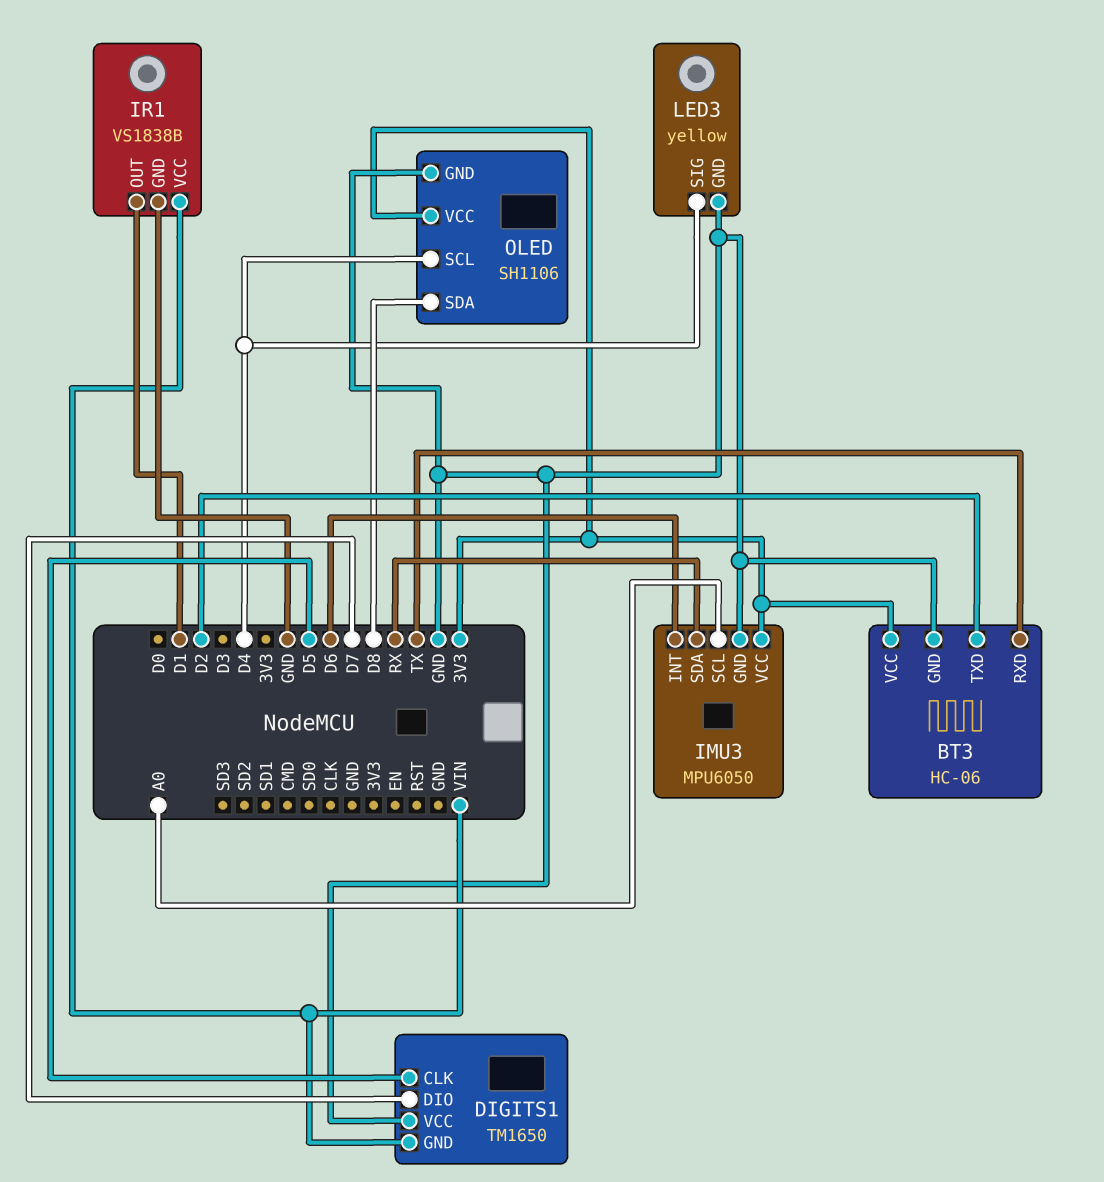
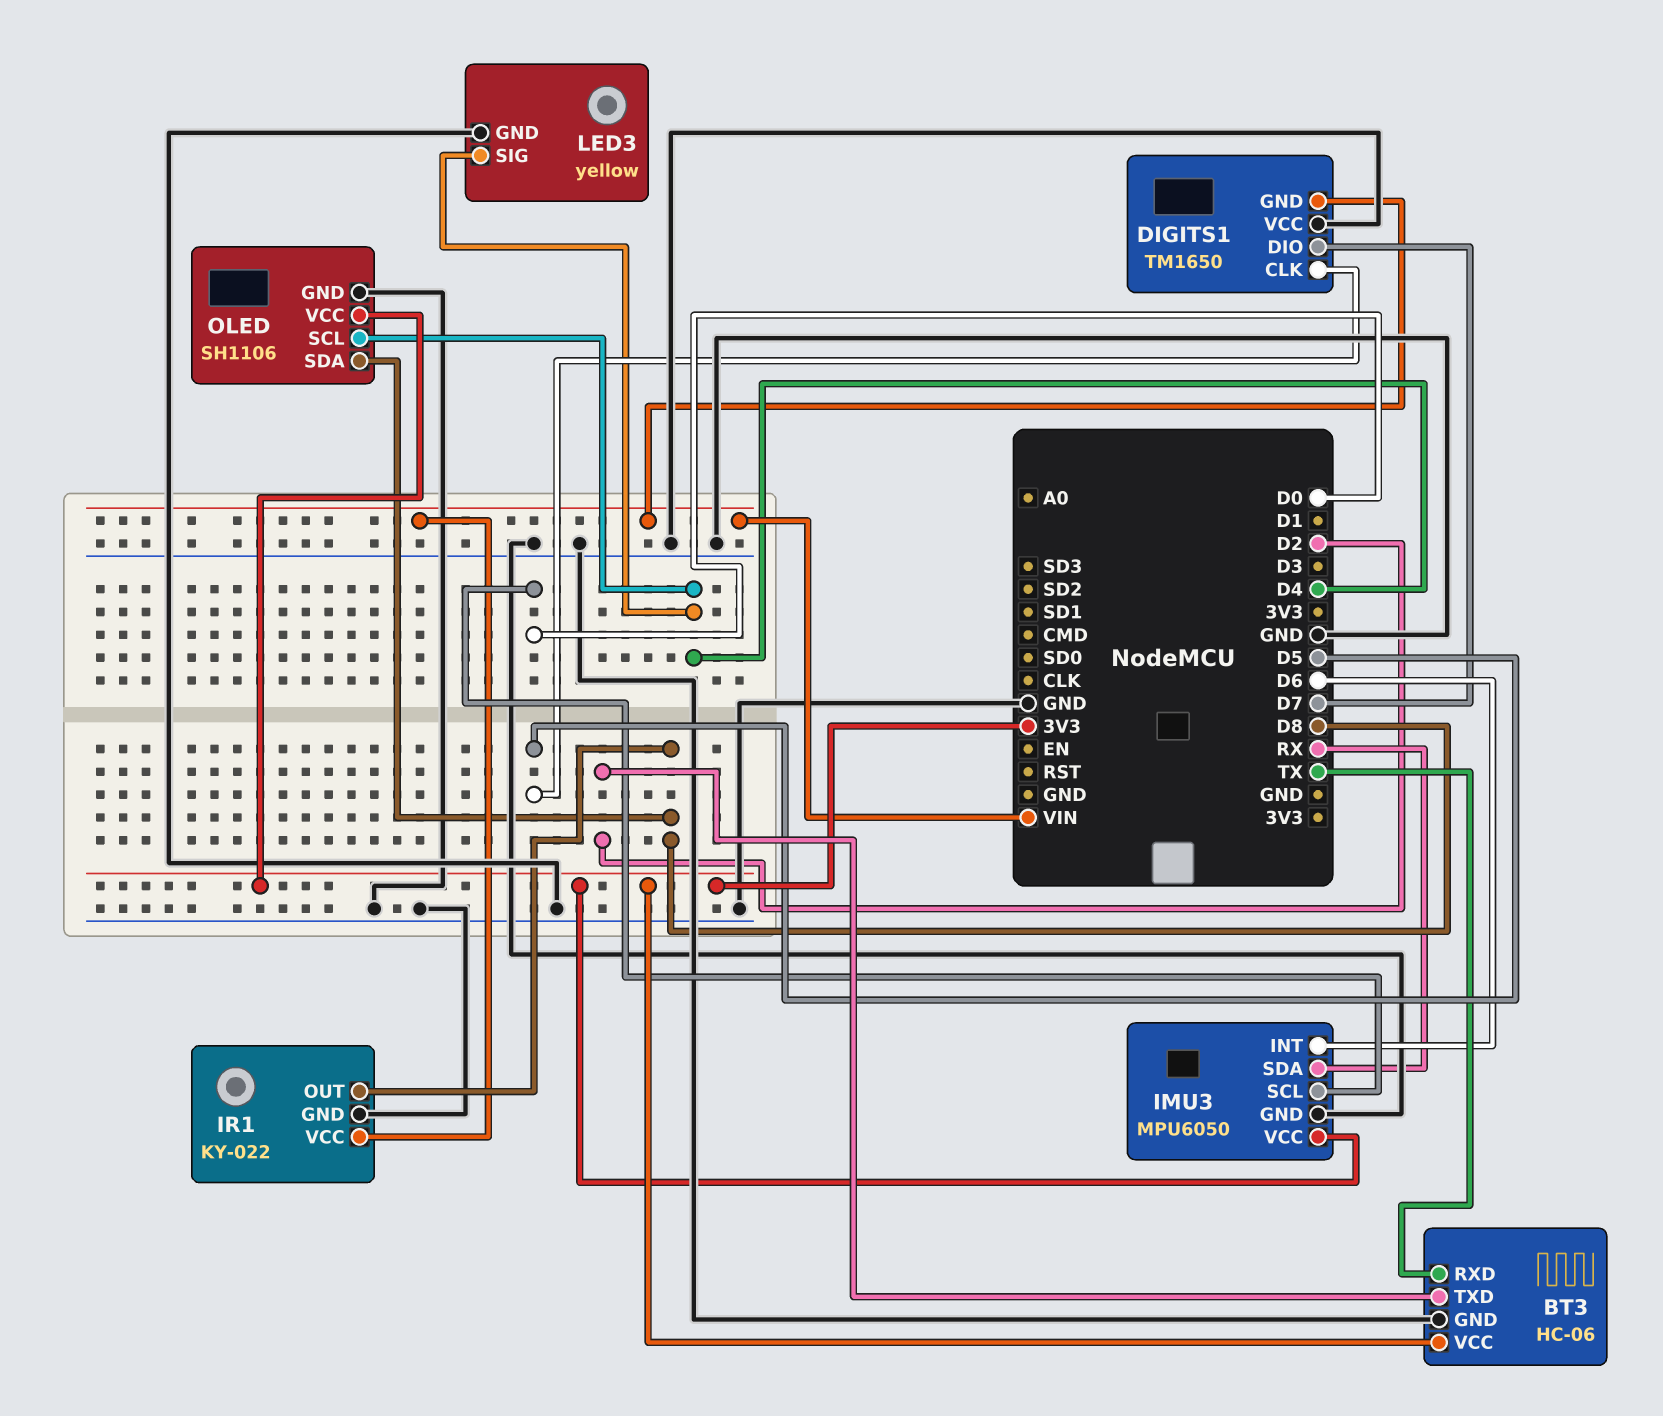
IMU3 pin SCL: A0 -> D0
IR1: VS1838B -> KY-022
IR1 pin OUT: D1 -> D8

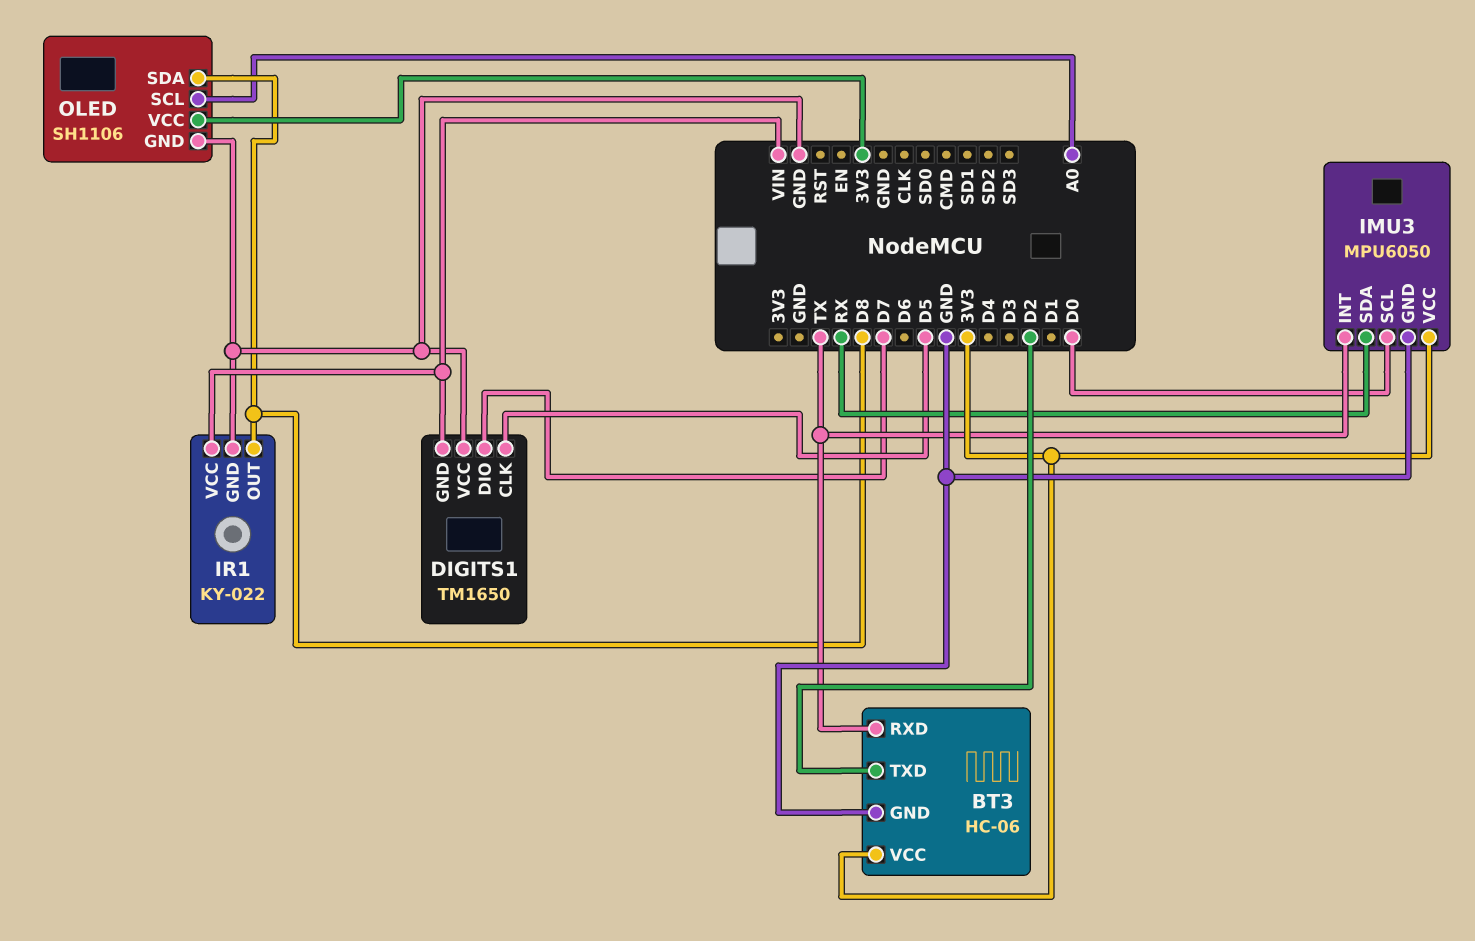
IMU3 pin INT: D6 -> TX
LED3: yellow -> none
LED3 pin GND: GND -> none
LED3 pin SIG: D4 -> none
OLED pin SCL: D4 -> A0

